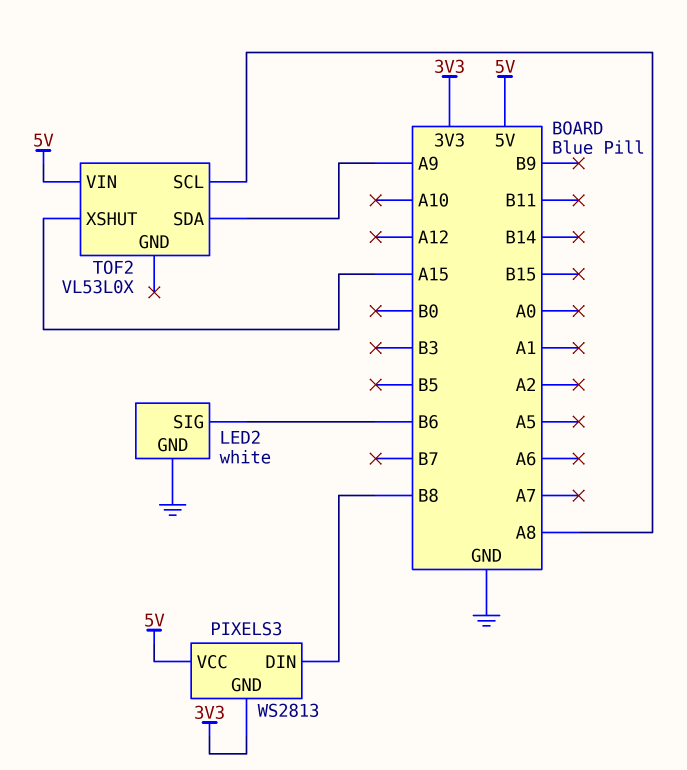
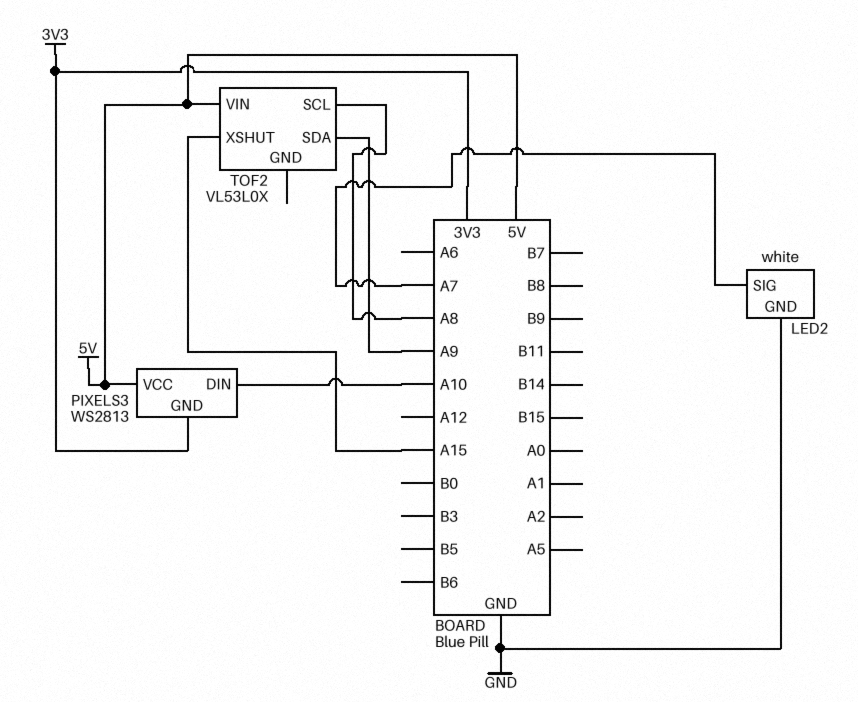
LED2 pin SIG: B6 -> A7
PIXELS3 pin DIN: B8 -> A10

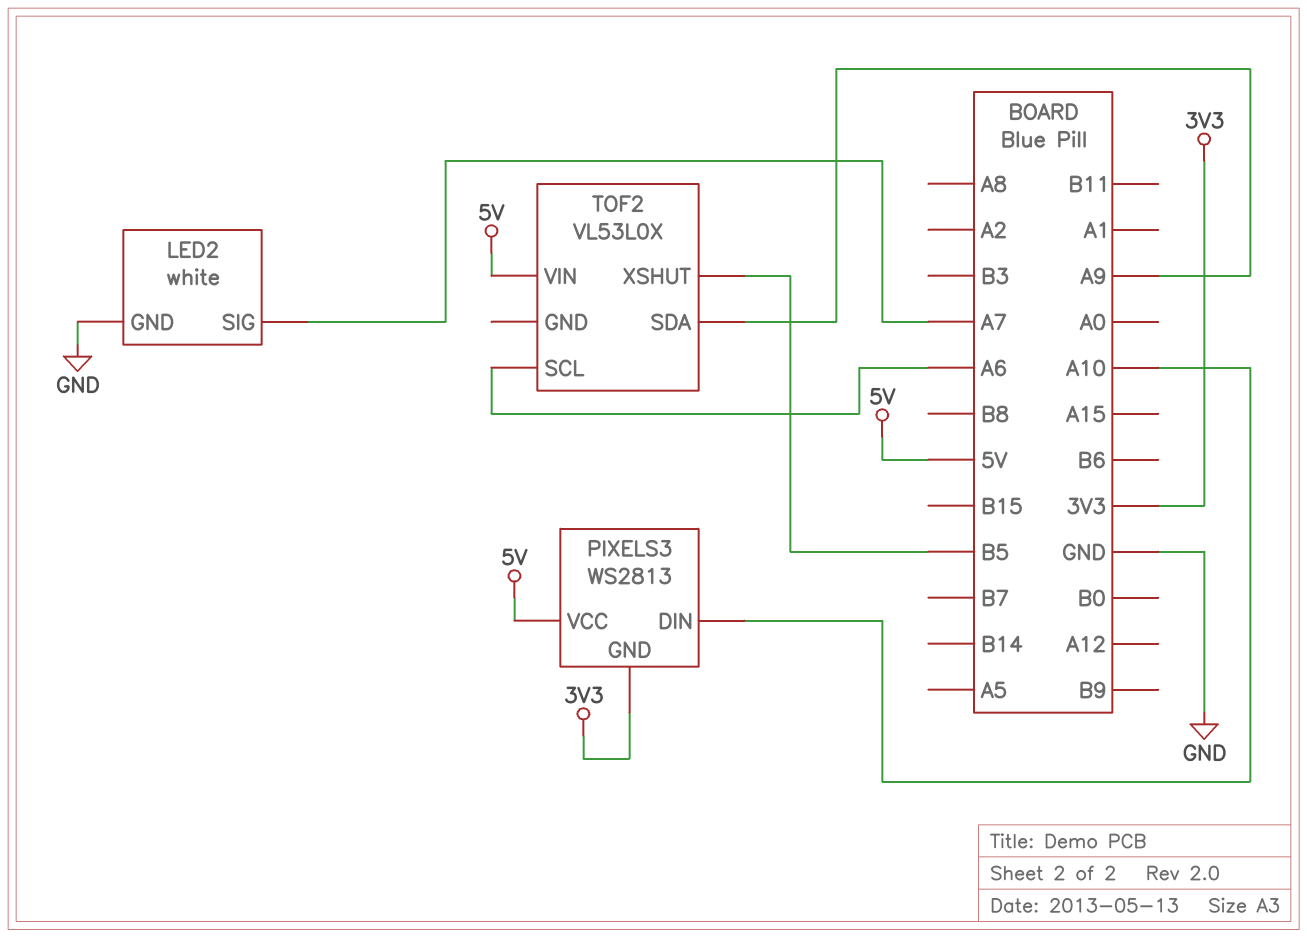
TOF2 pin SCL: A8 -> A6
TOF2 pin XSHUT: A15 -> B5

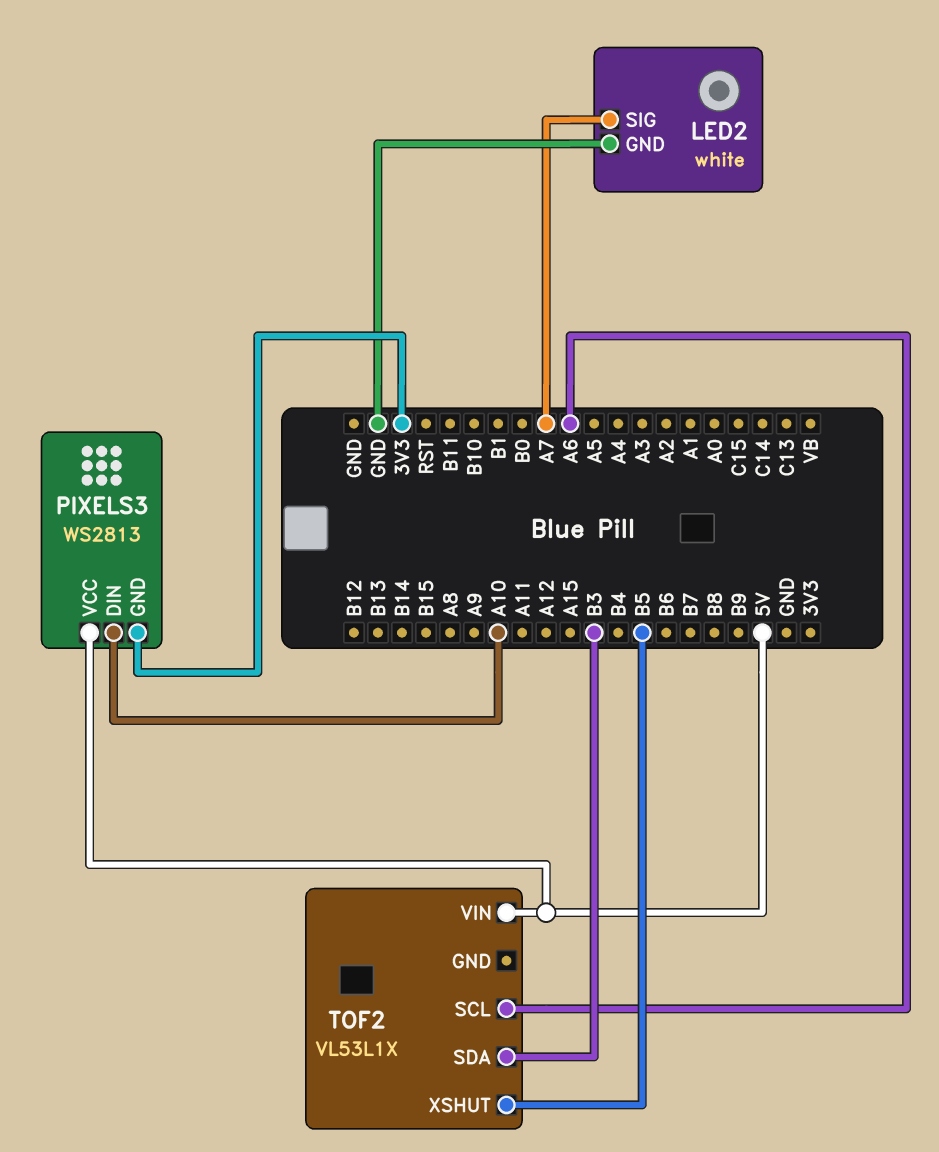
TOF2: VL53L0X -> VL53L1X
TOF2 pin SDA: A9 -> B3

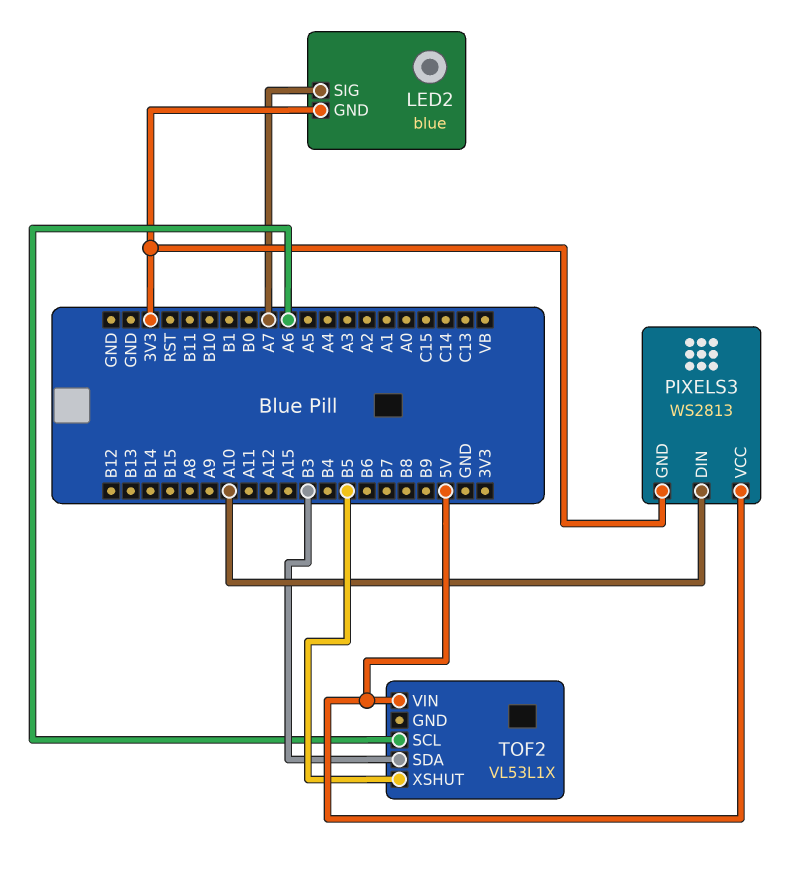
LED2: white -> blue
LED2 pin GND: GND -> 3V3

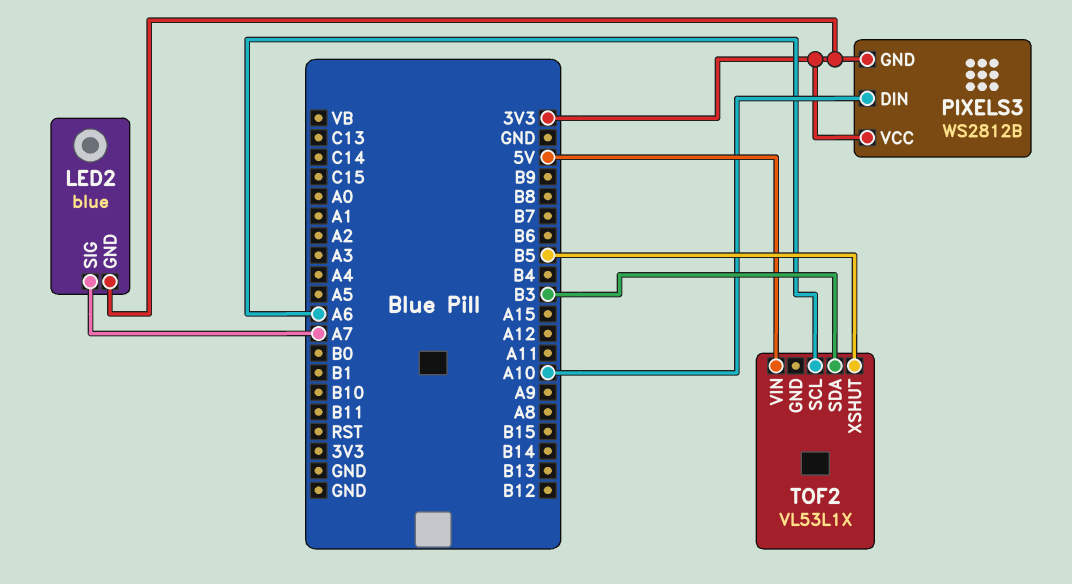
PIXELS3: WS2813 -> WS2812B
PIXELS3 pin VCC: 5V -> 3V3

